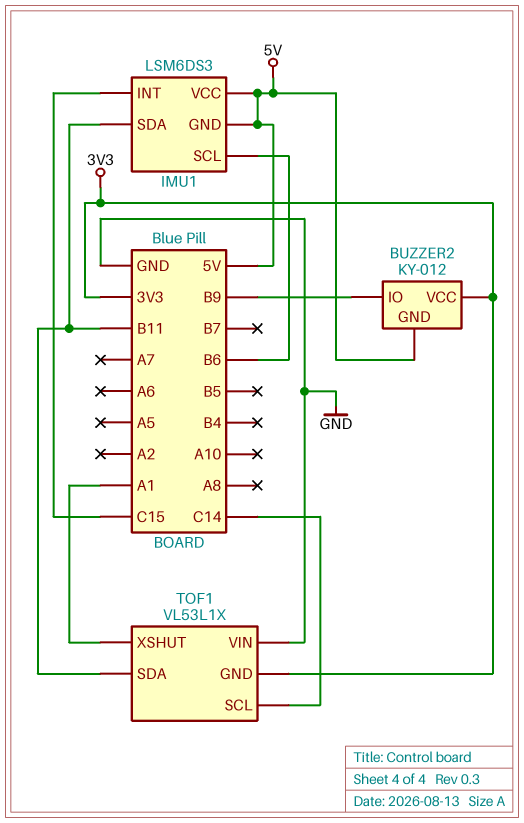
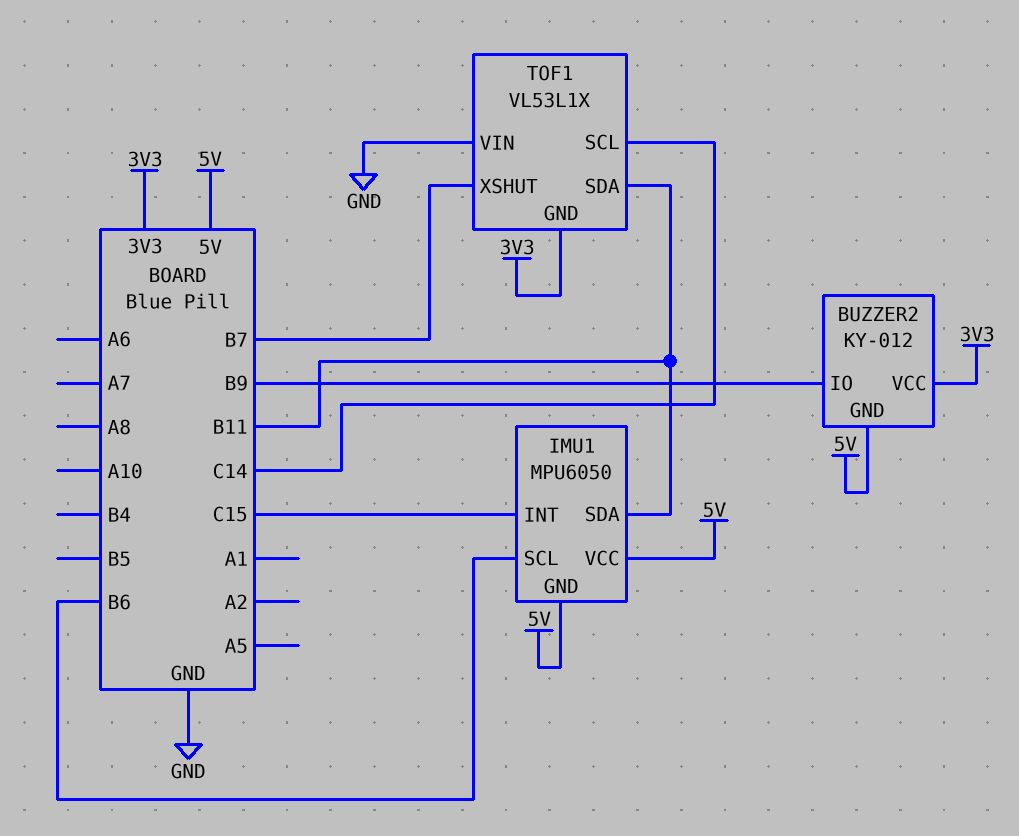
IMU1: LSM6DS3 -> MPU6050
TOF1 pin XSHUT: A1 -> B7

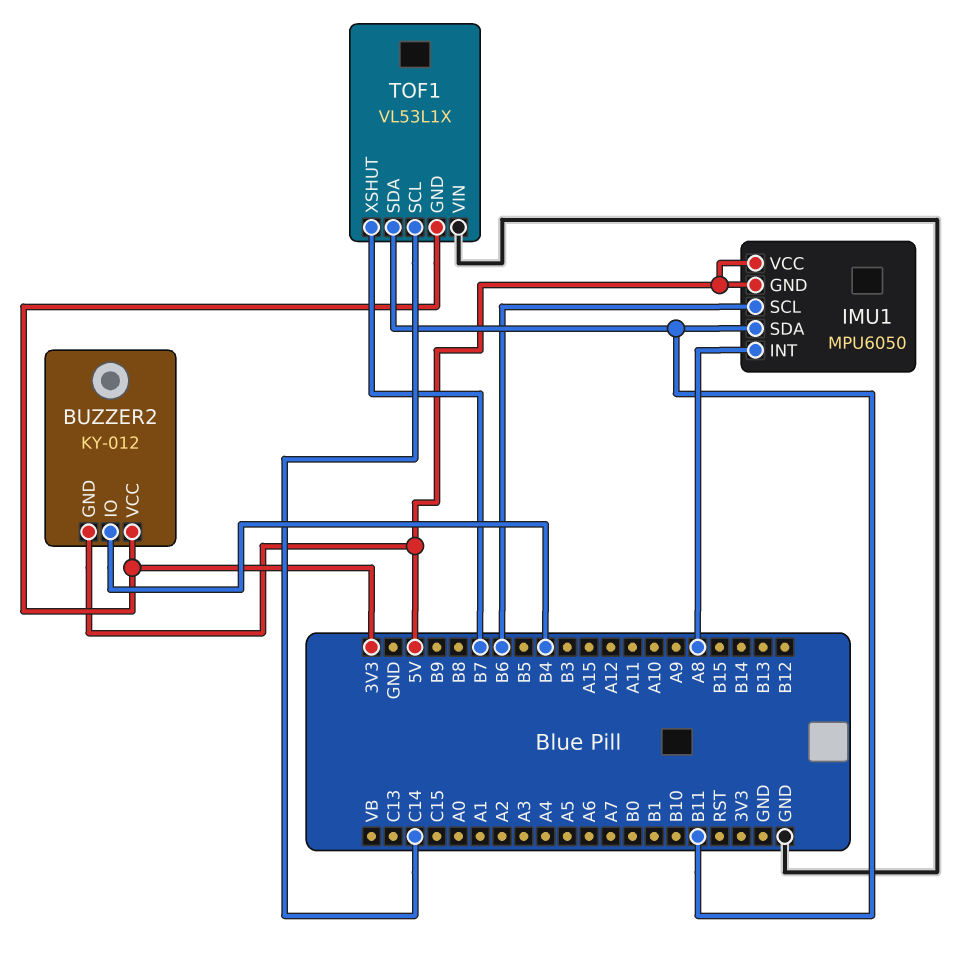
BUZZER2 pin IO: B9 -> B4
IMU1 pin INT: C15 -> A8

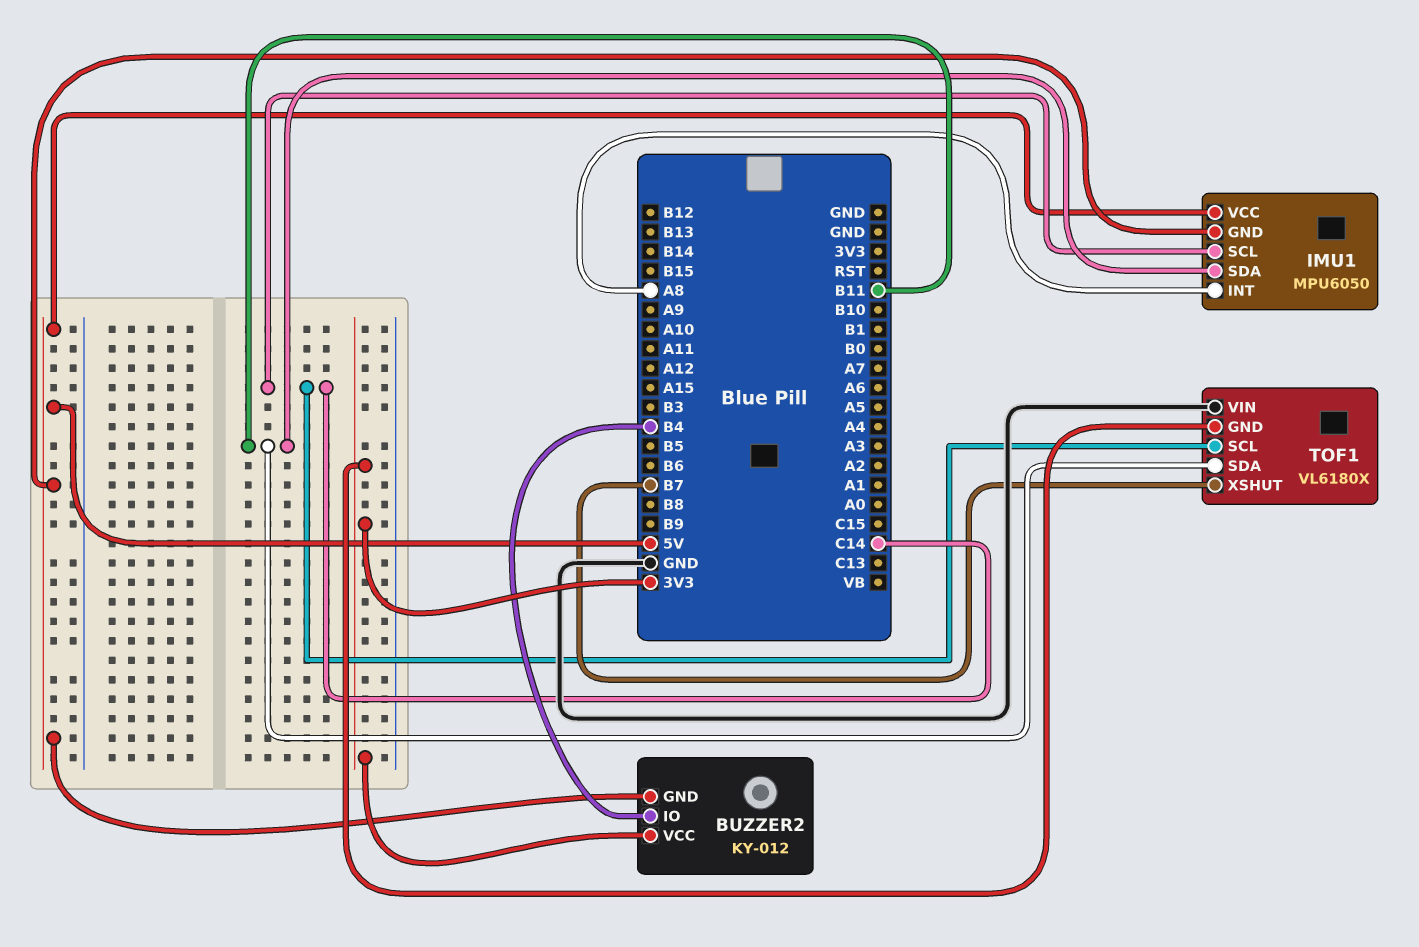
IMU1 pin SCL: B6 -> C14
TOF1: VL53L1X -> VL6180X

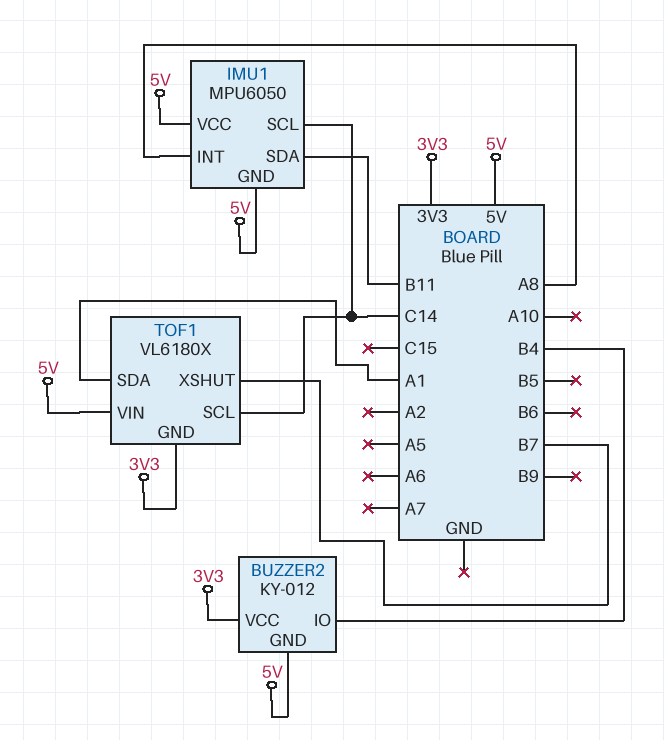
TOF1 pin SDA: B11 -> A1
TOF1 pin VIN: GND -> 5V

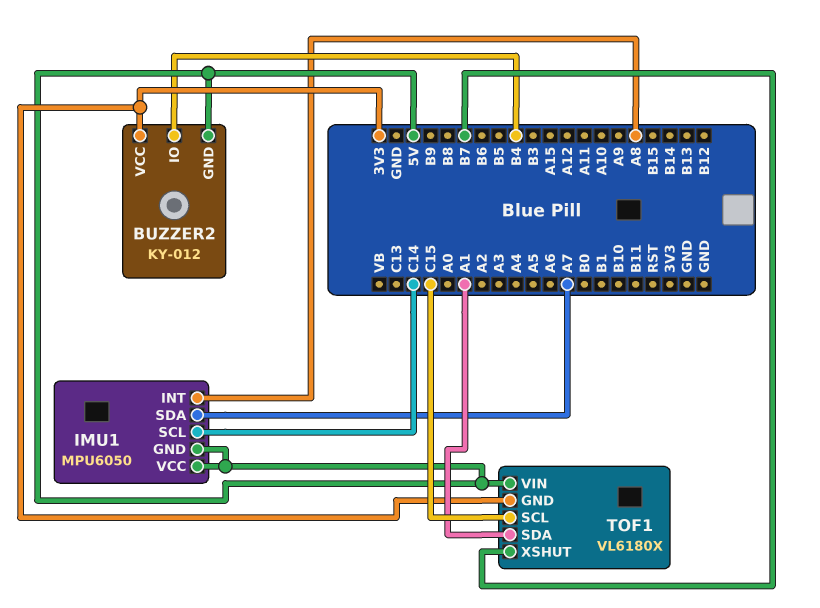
IMU1 pin SDA: B11 -> A7
TOF1 pin SCL: C14 -> C15

